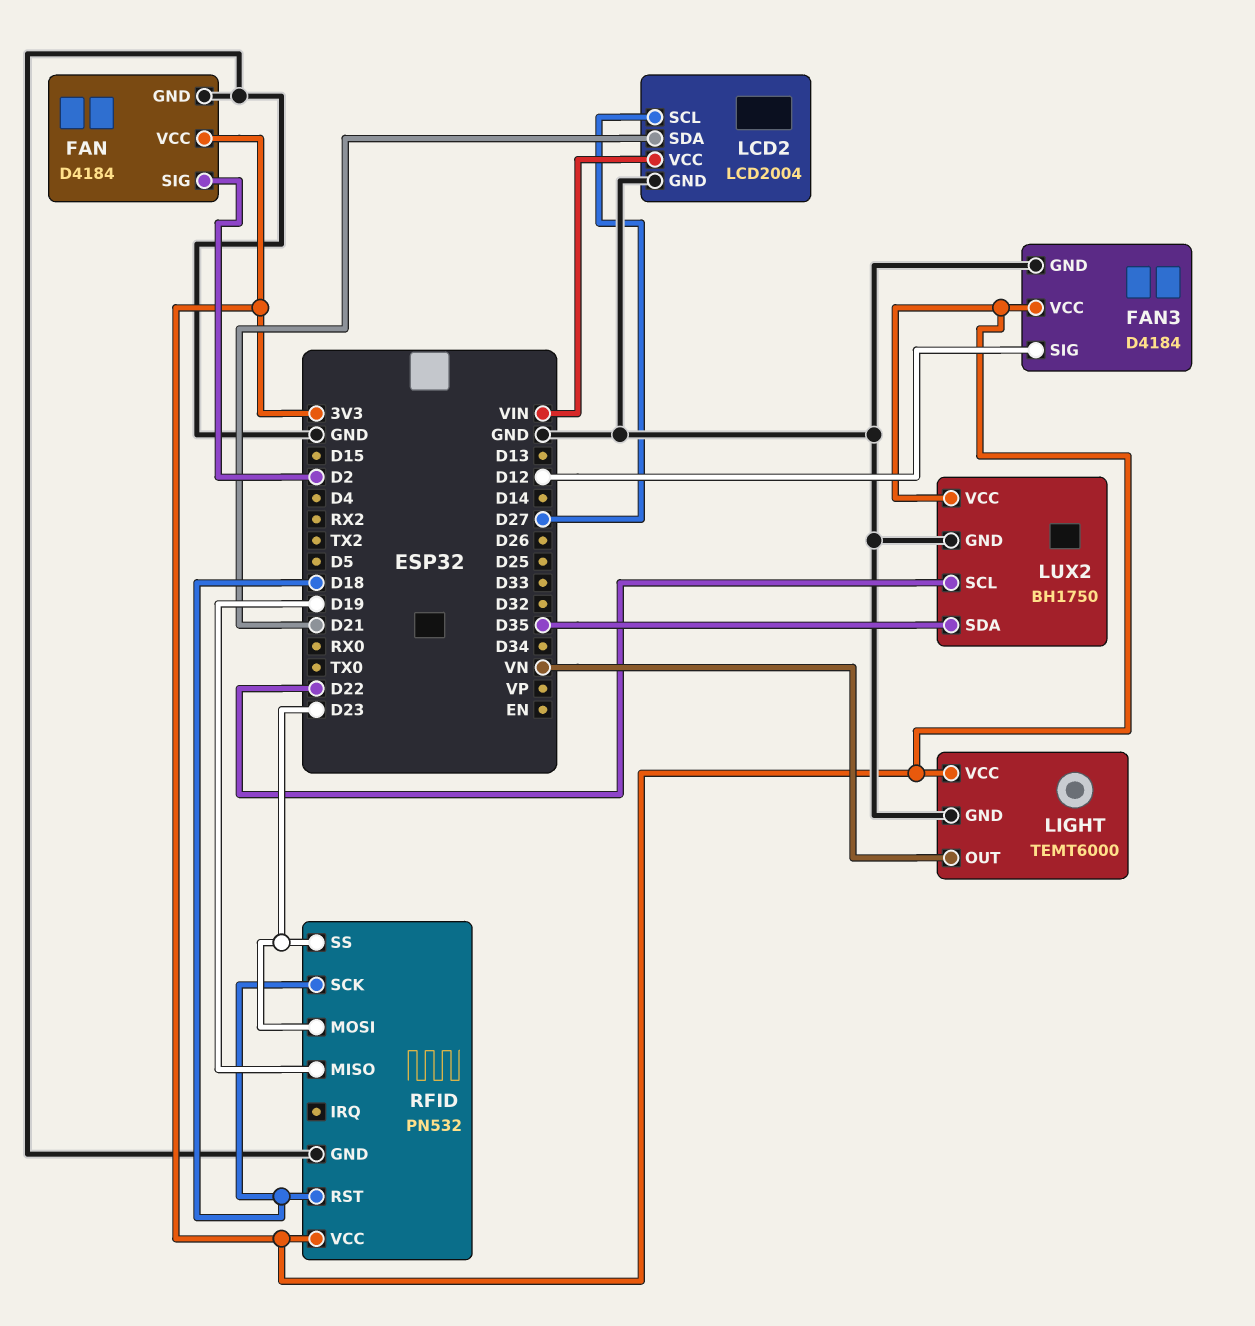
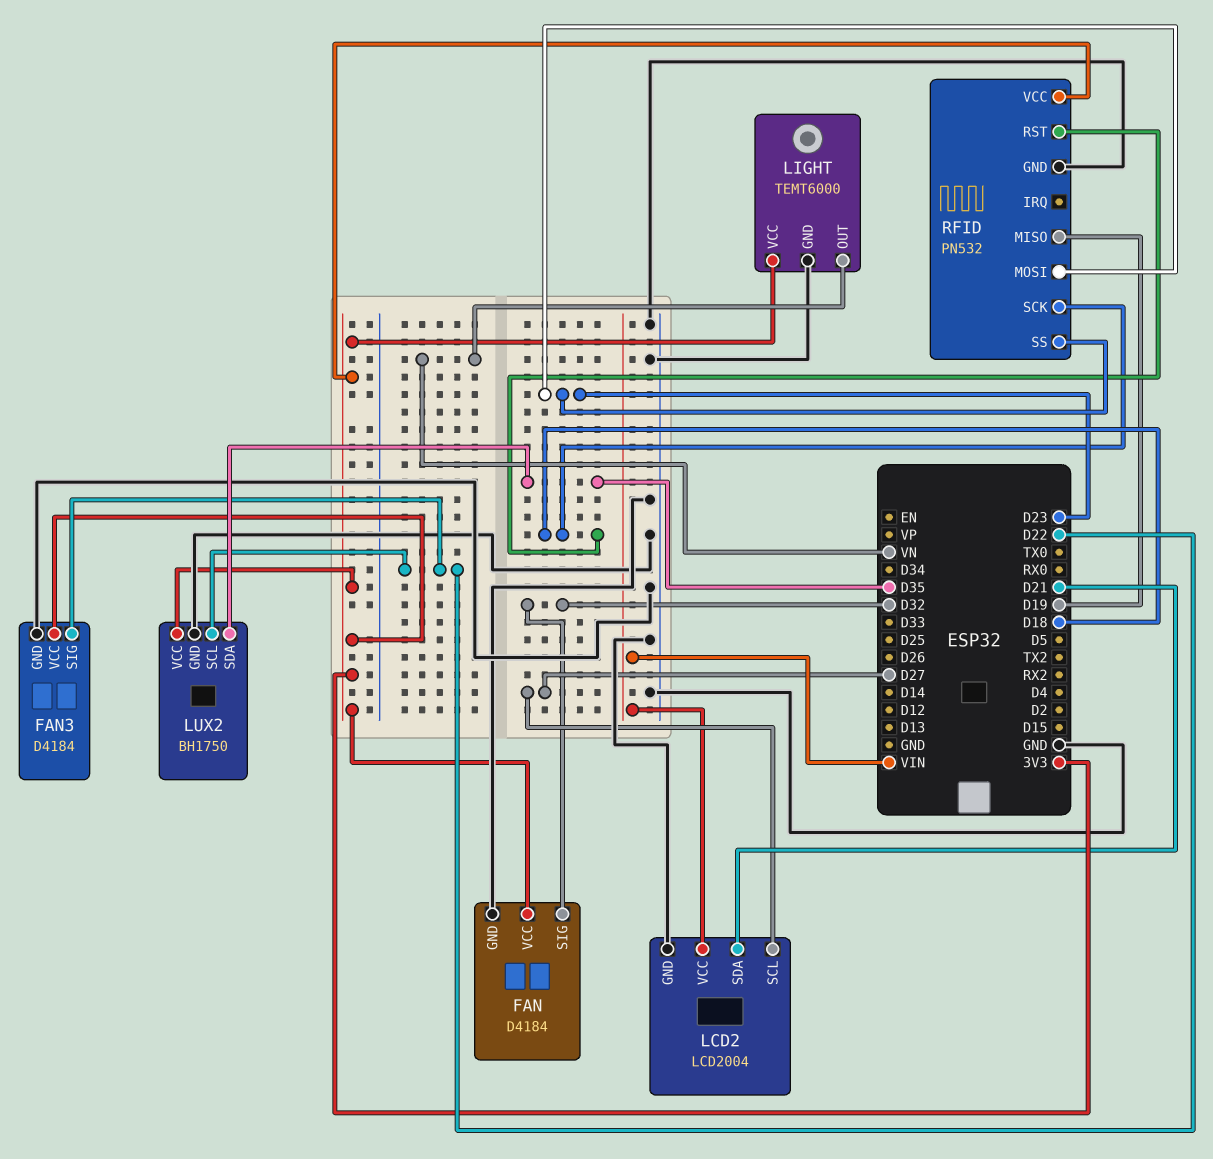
FAN pin SIG: D2 -> D32
FAN3 pin SIG: D12 -> D22

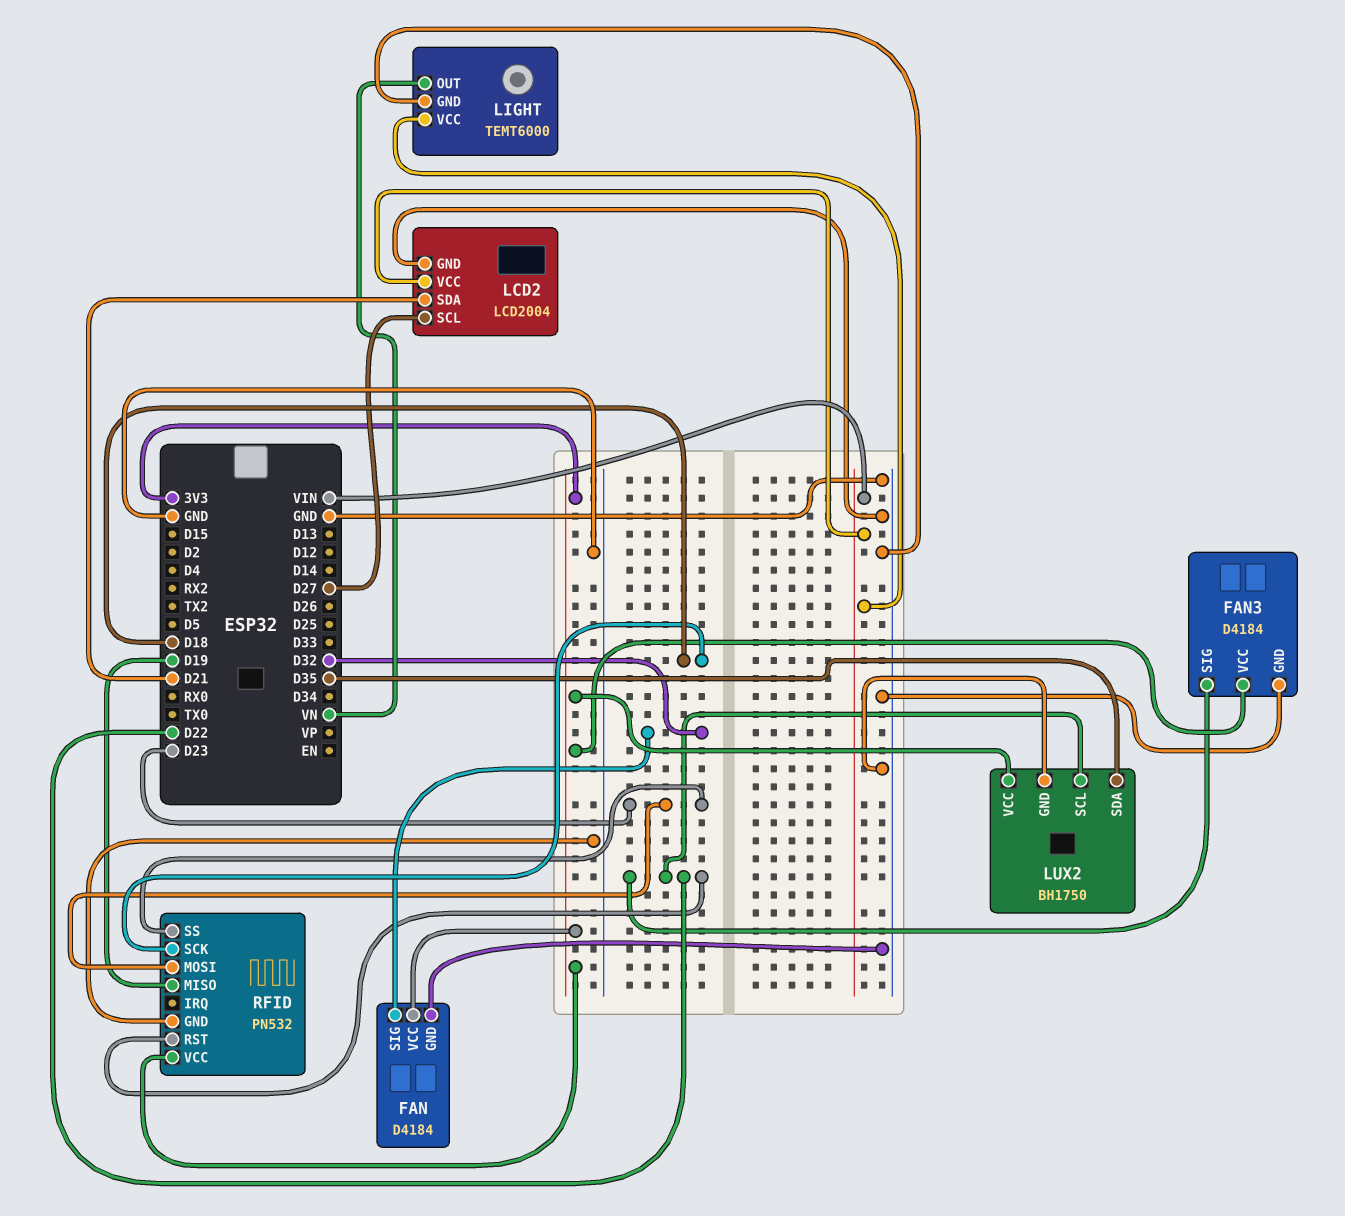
LIGHT pin VCC: 3V3 -> VIN
RFID pin RST: D18 -> D22

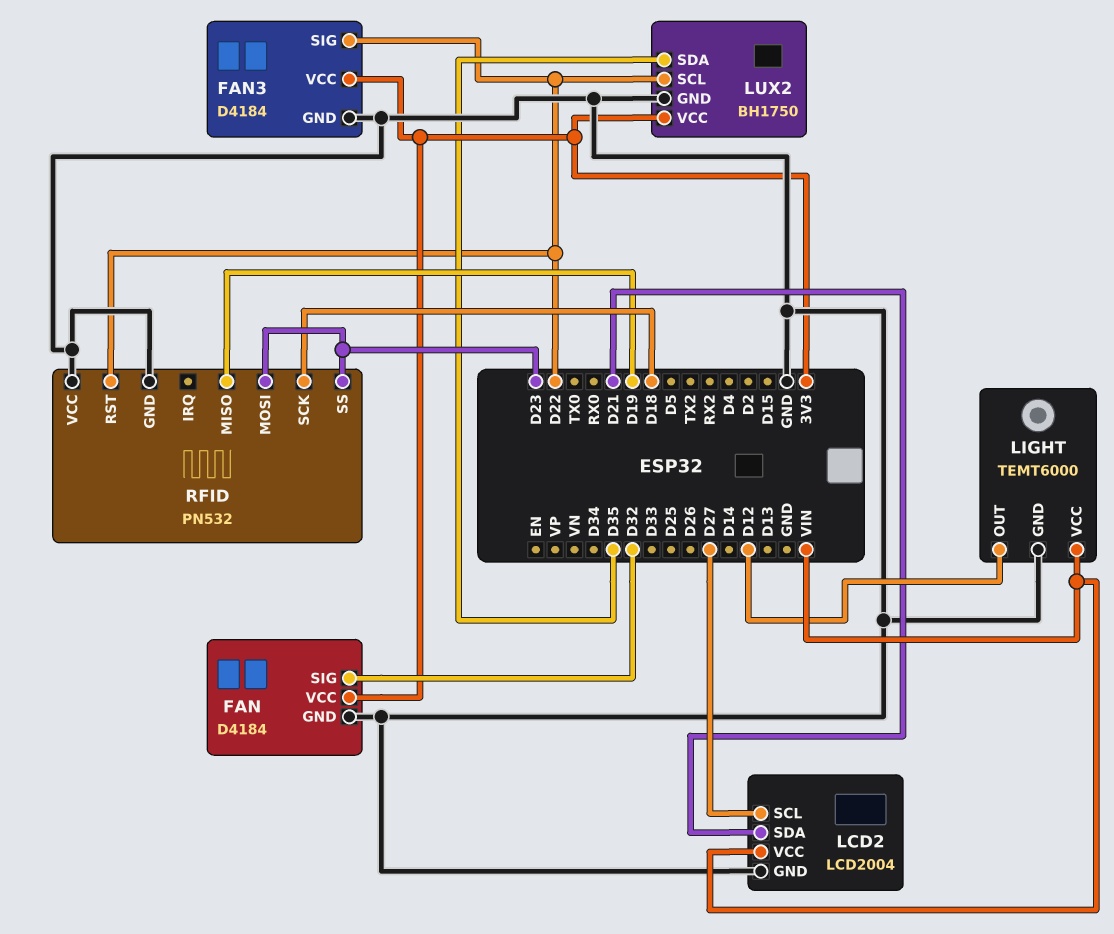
LIGHT pin OUT: VN -> D12
RFID pin VCC: 3V3 -> GND

